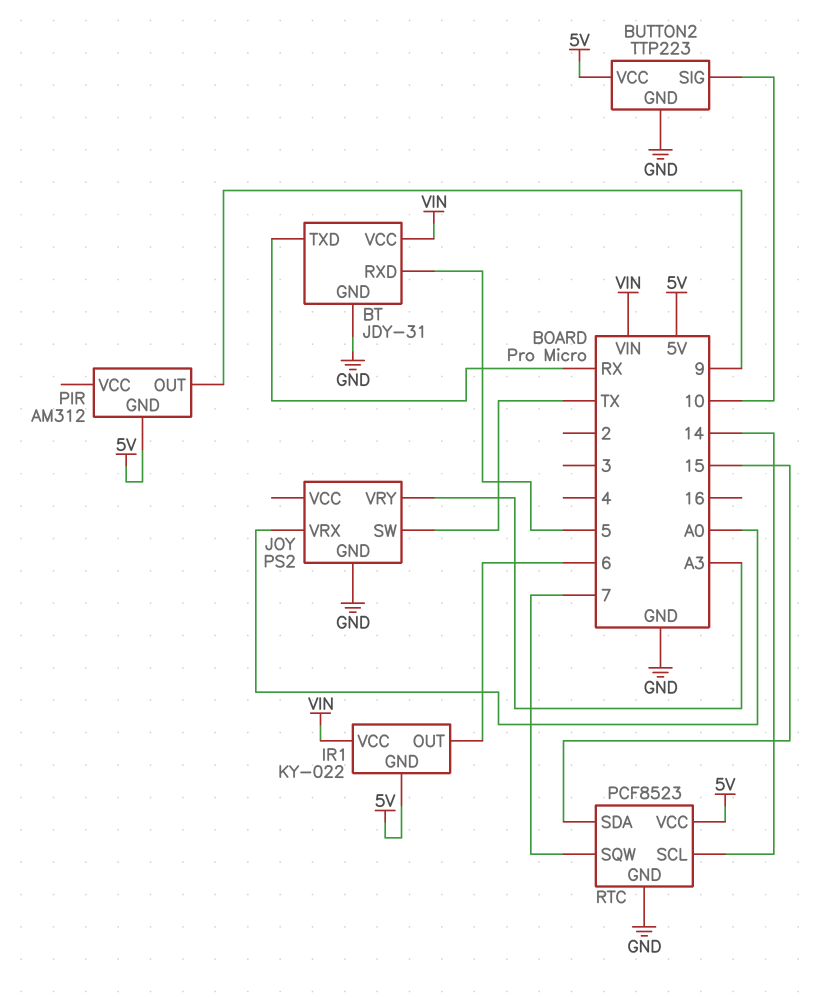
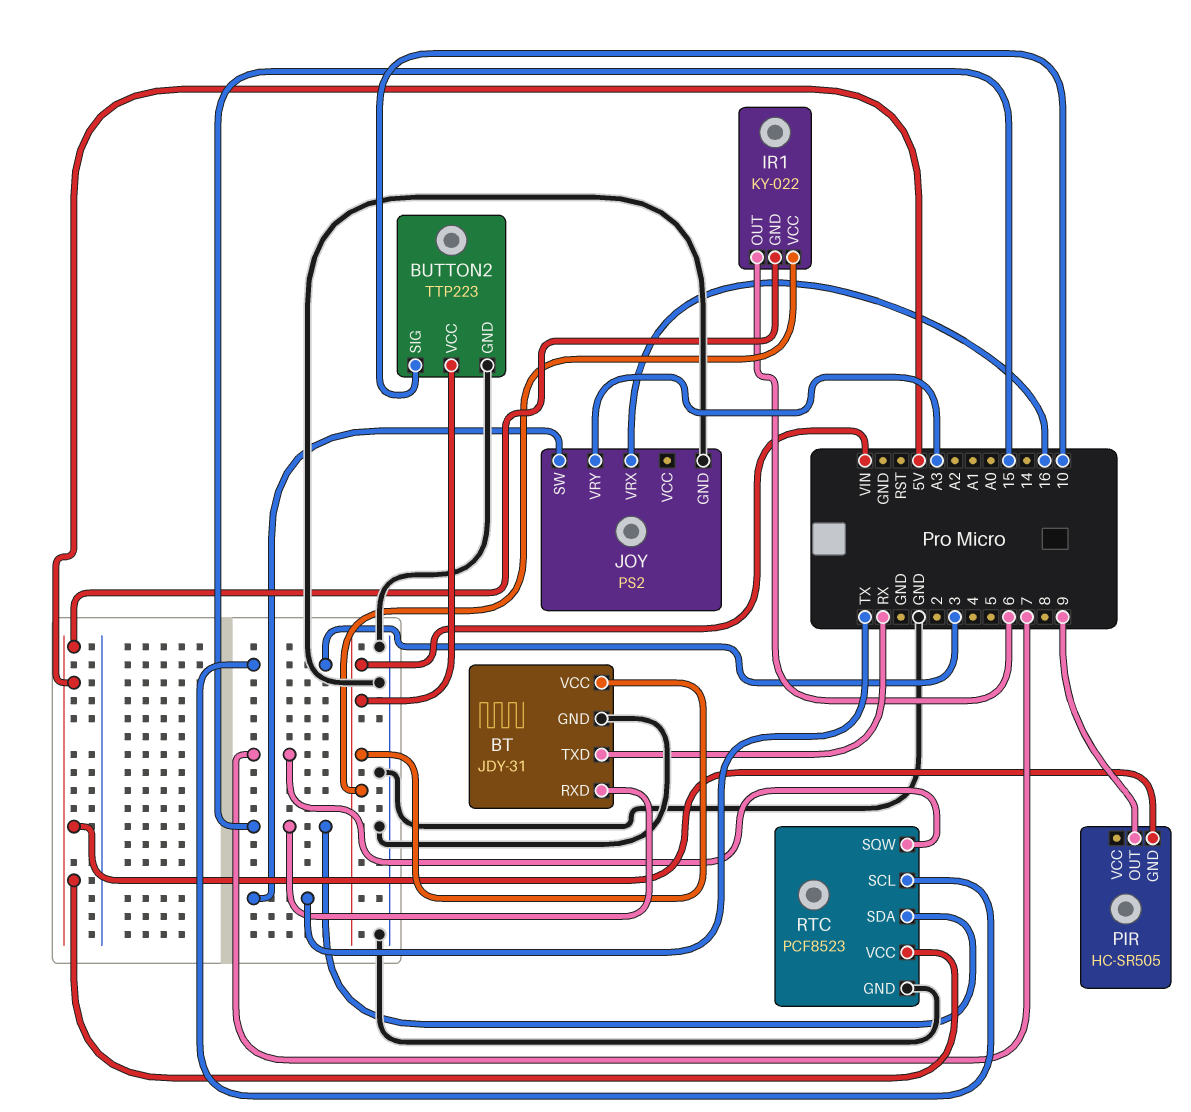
BT pin RXD: 5 -> 15
BUTTON2 pin VCC: 5V -> VIN
JOY pin VRX: A0 -> 16
PIR: AM312 -> HC-SR505
RTC pin SCL: 14 -> 3

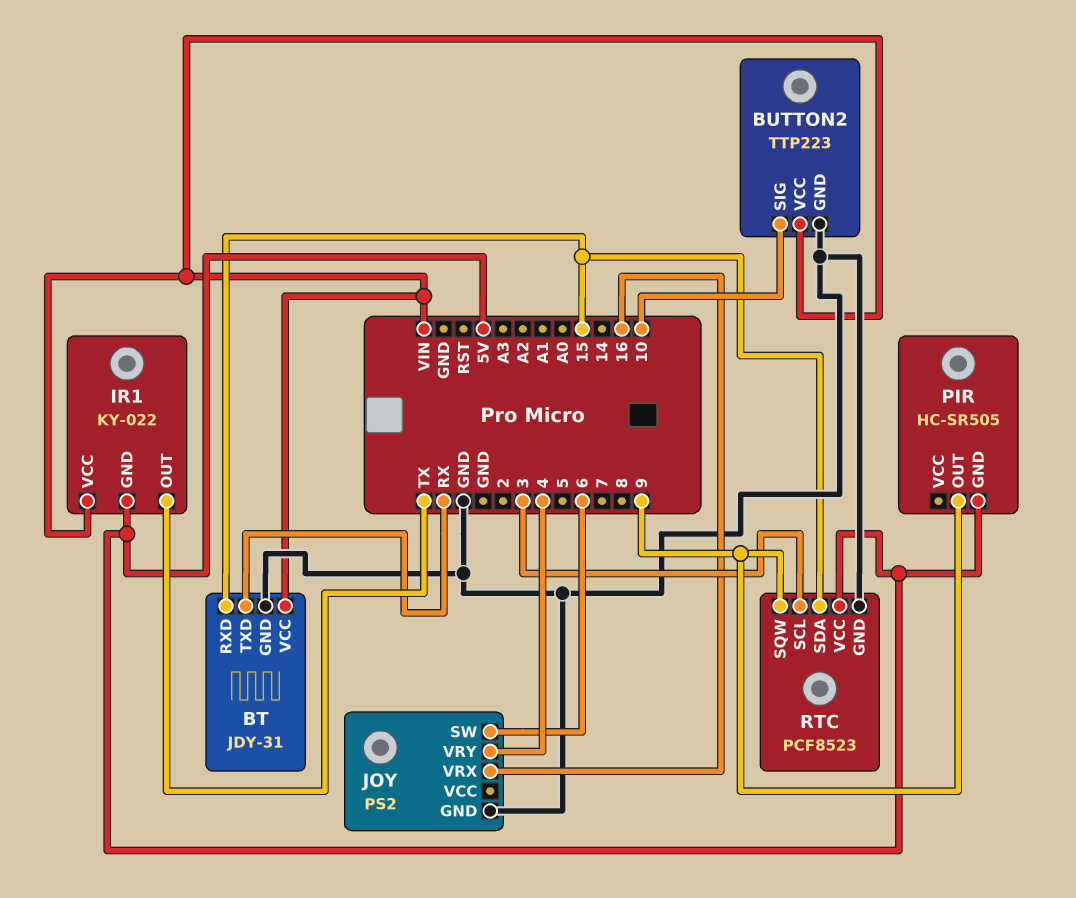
IR1 pin OUT: 6 -> TX
JOY pin SW: TX -> 6
JOY pin VRY: A3 -> 4
RTC pin SQW: 7 -> 9

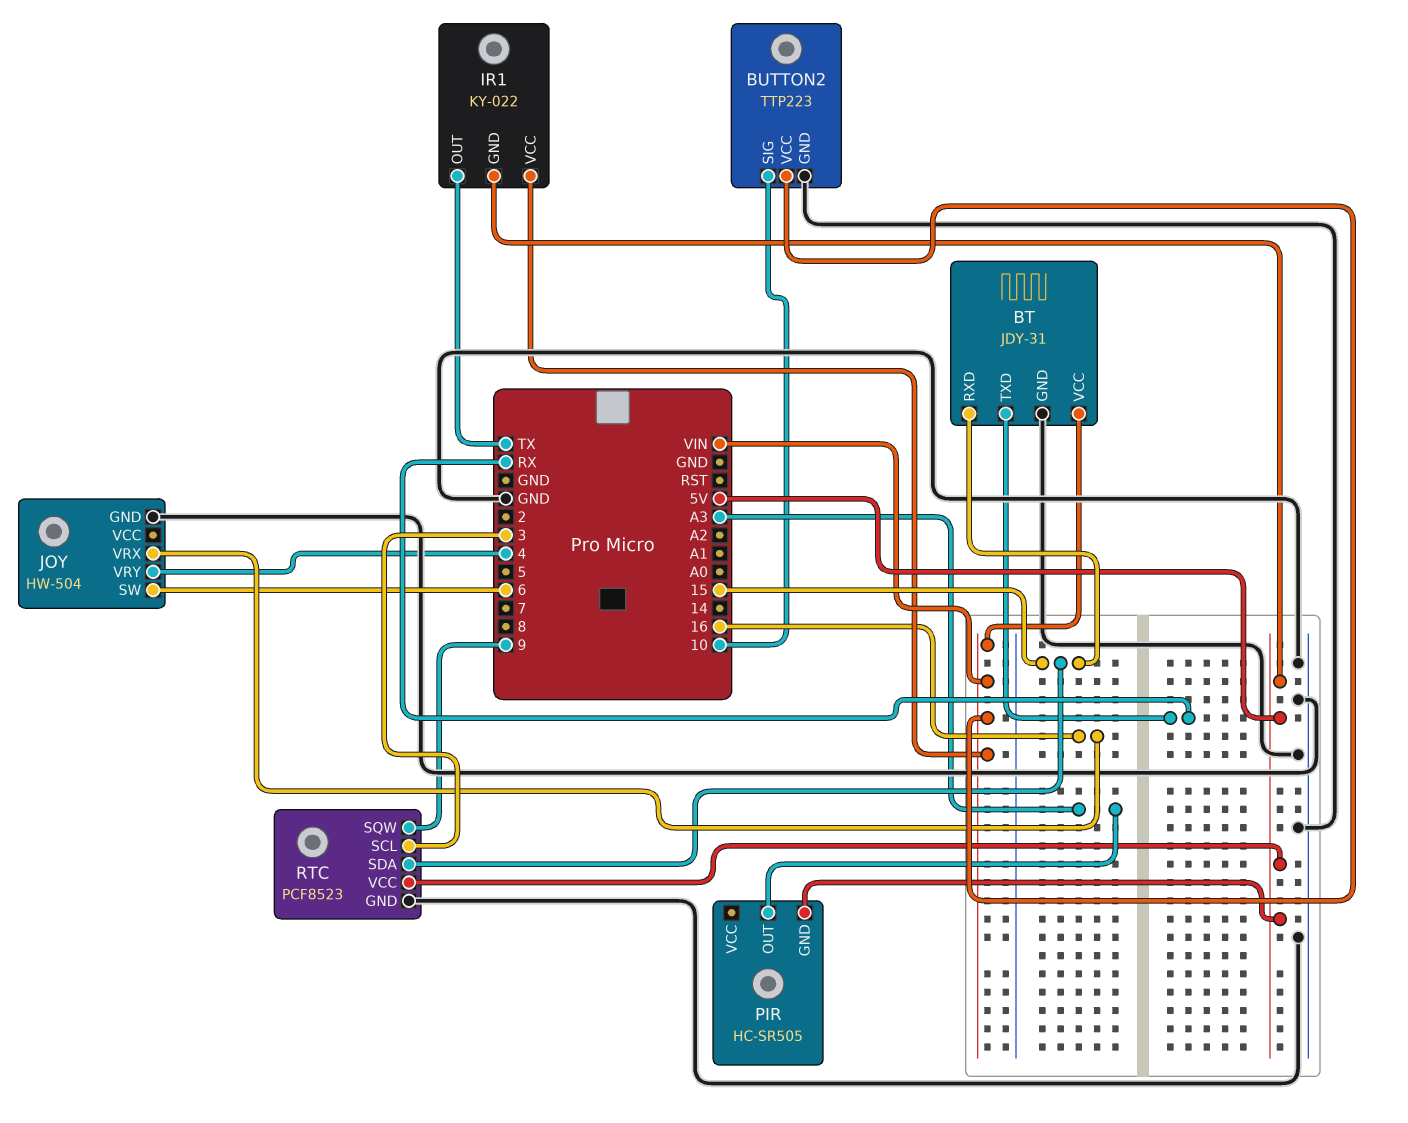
JOY: PS2 -> HW-504
PIR pin OUT: 9 -> A3

